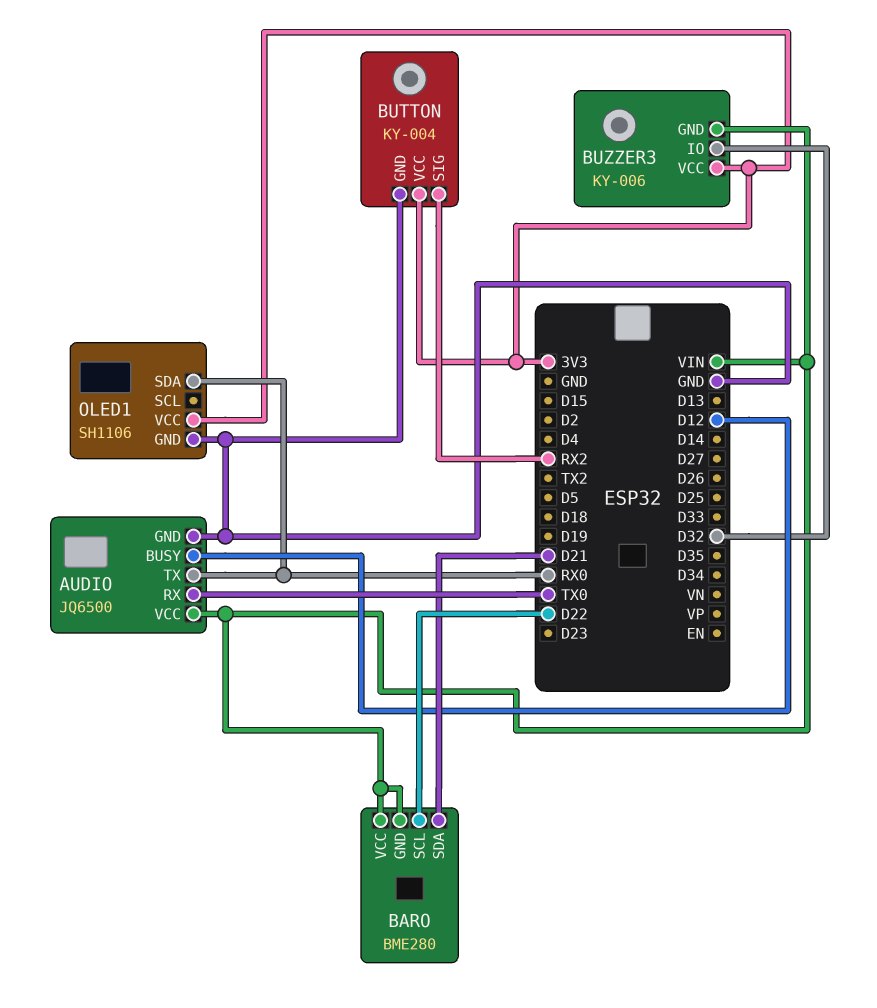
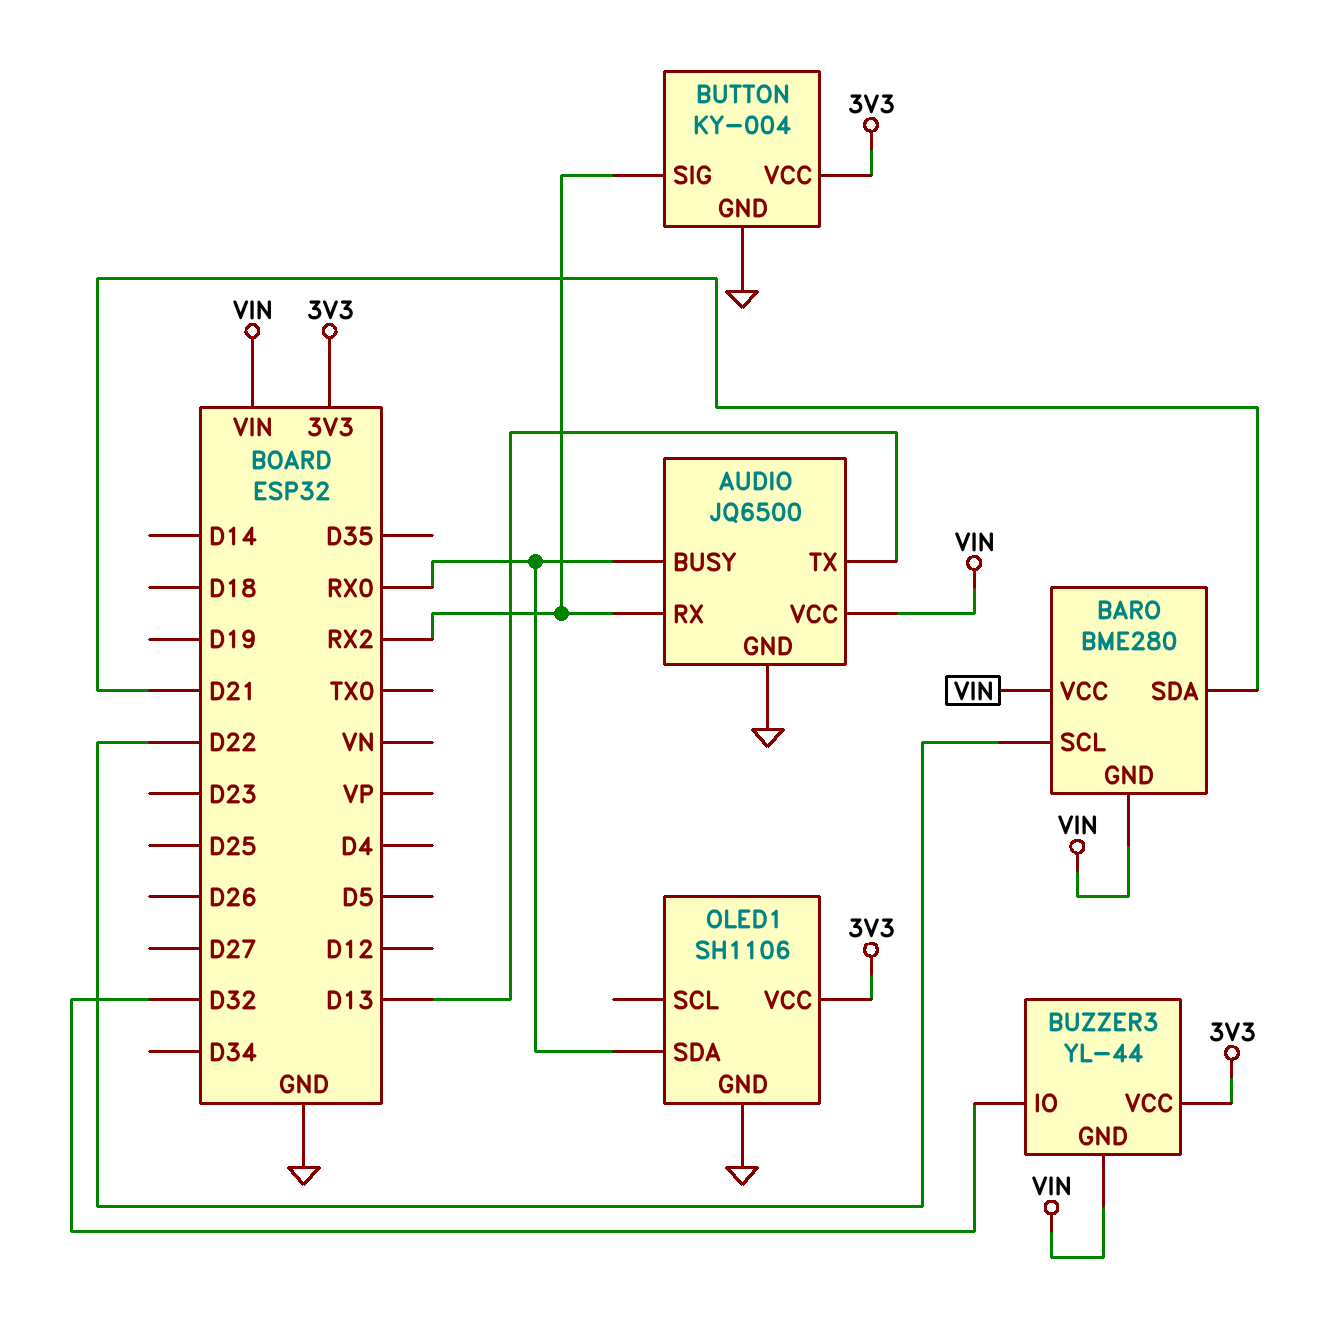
AUDIO pin BUSY: D12 -> RX0
AUDIO pin RX: TX0 -> RX2
AUDIO pin TX: RX0 -> D13
BUZZER3: KY-006 -> YL-44

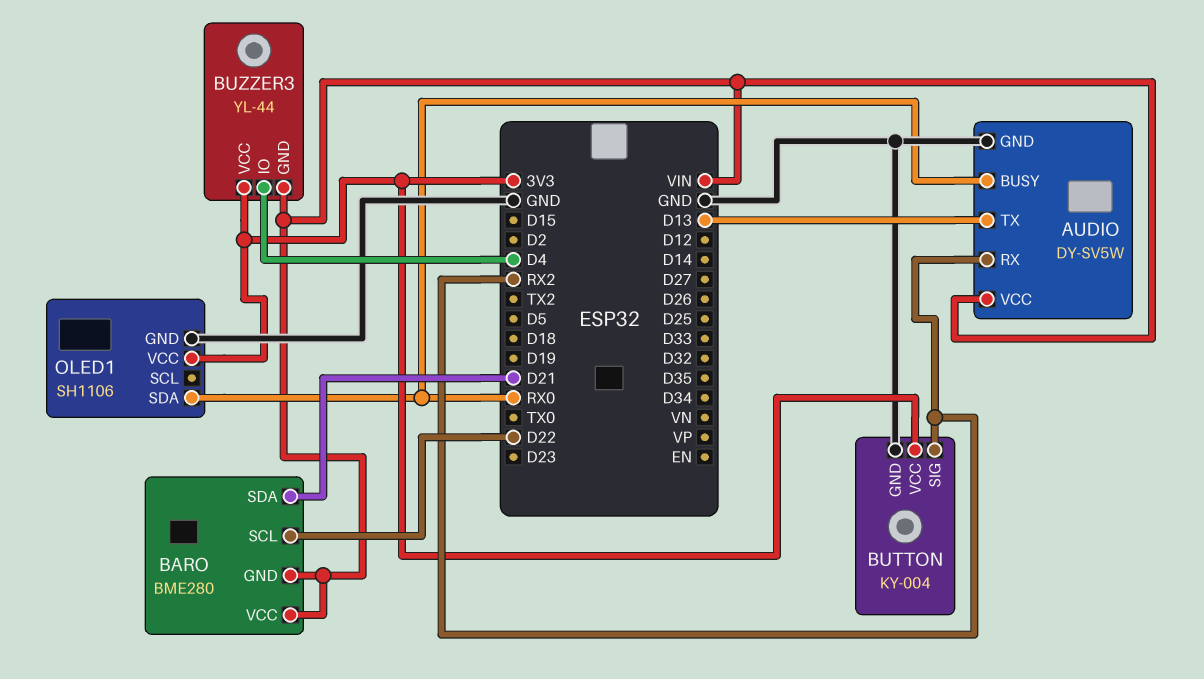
AUDIO: JQ6500 -> DY-SV5W
BUZZER3 pin IO: D32 -> D4

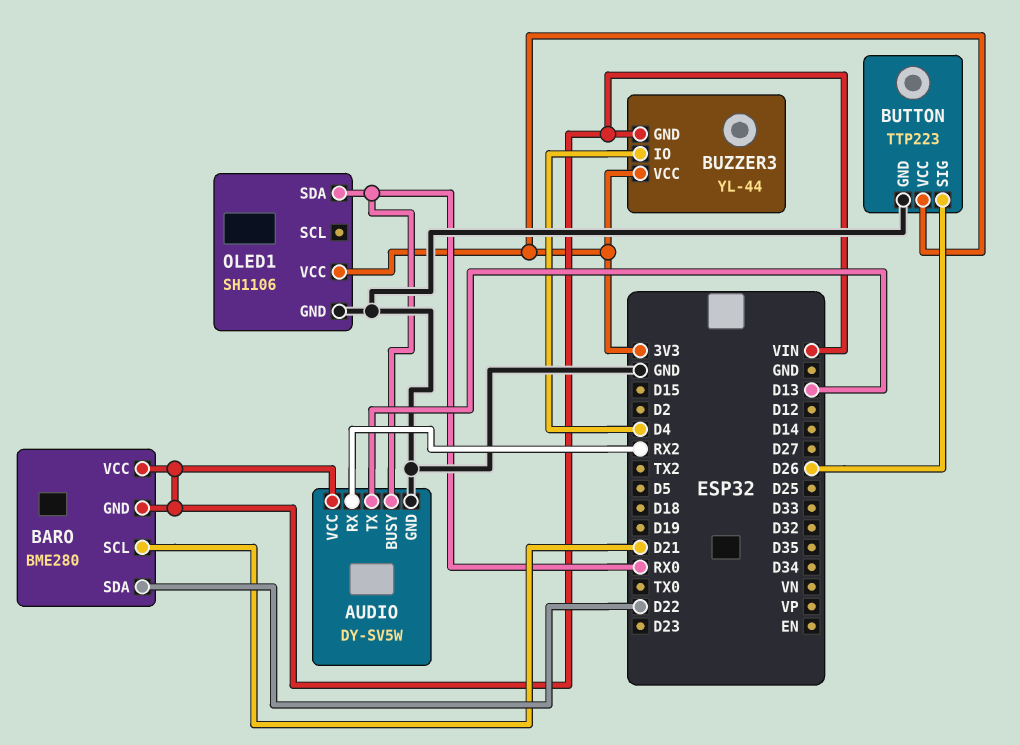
BARO pin SCL: D22 -> D21
BARO pin SDA: D21 -> D22
BUTTON: KY-004 -> TTP223
BUTTON pin SIG: RX2 -> D26

